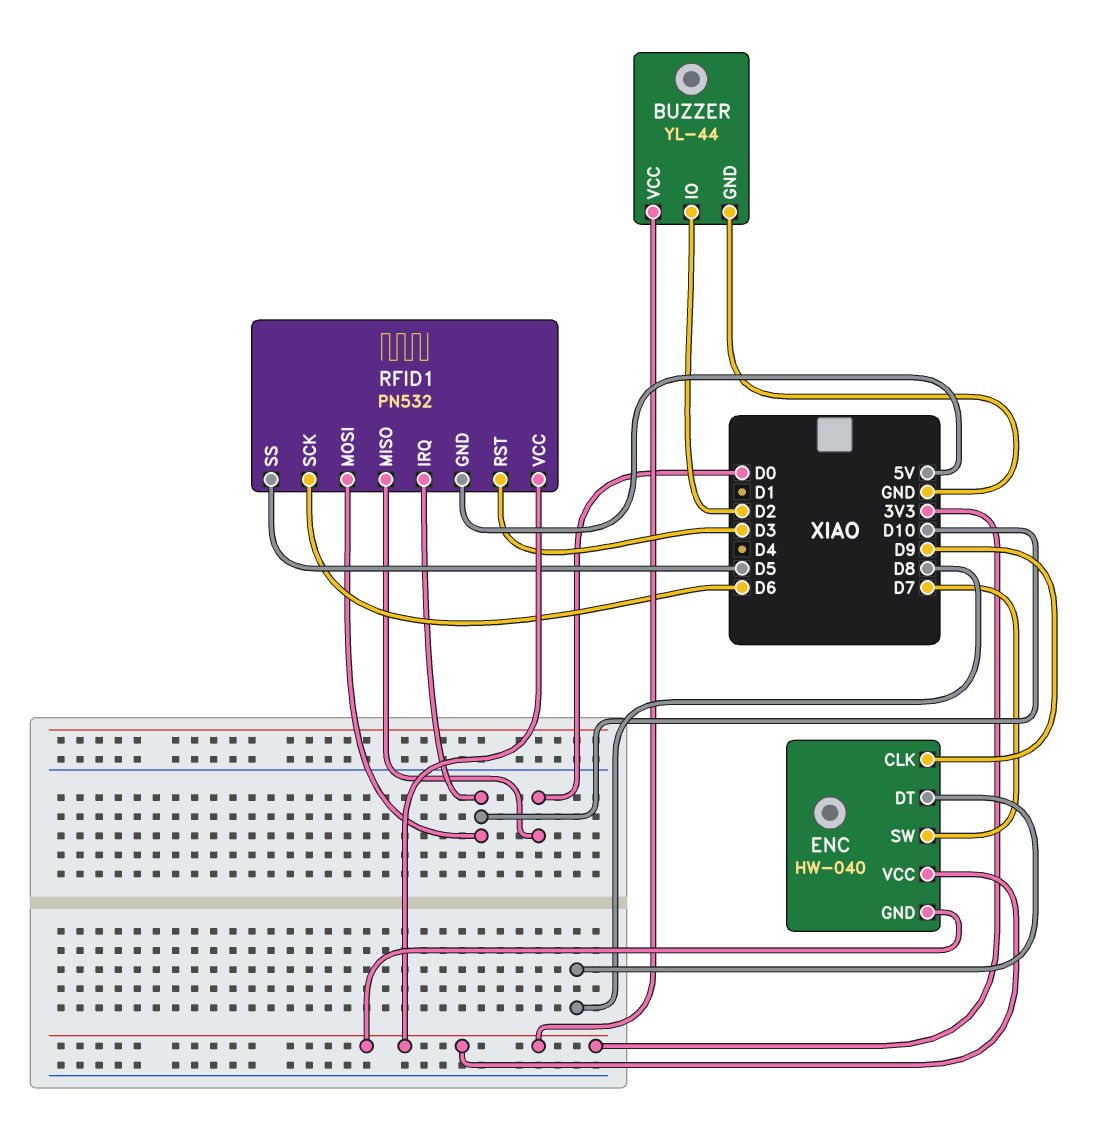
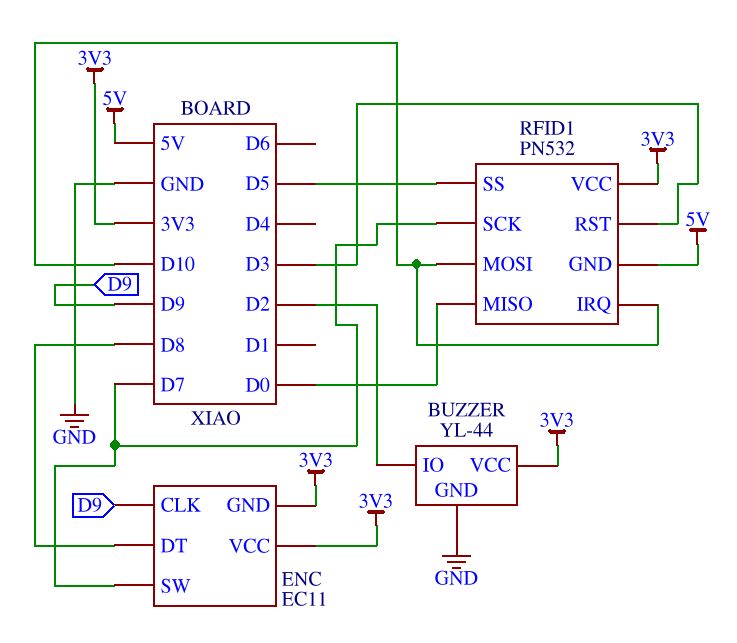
ENC: HW-040 -> EC11
RFID1 pin SCK: D6 -> D7

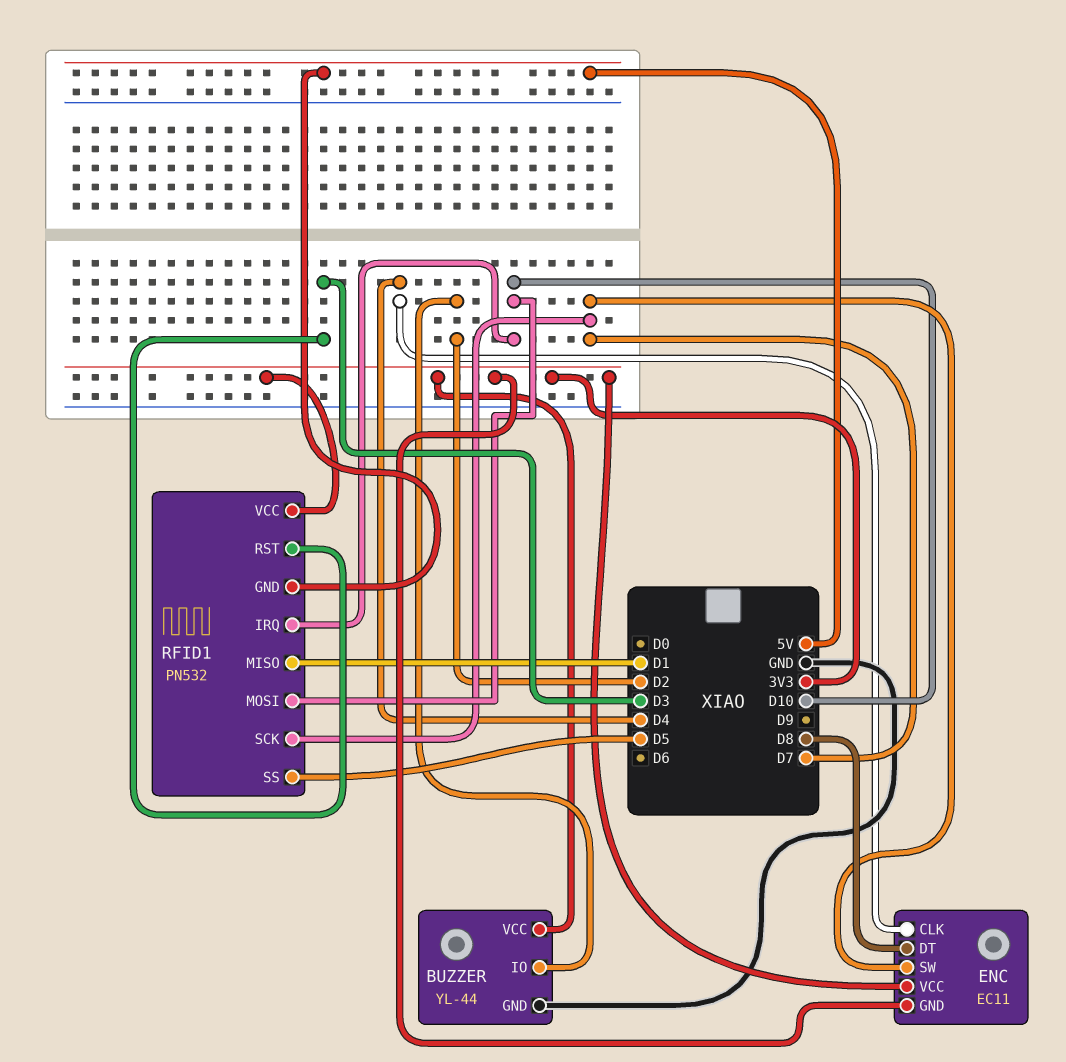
ENC pin CLK: D9 -> D4
RFID1 pin MISO: D0 -> D1

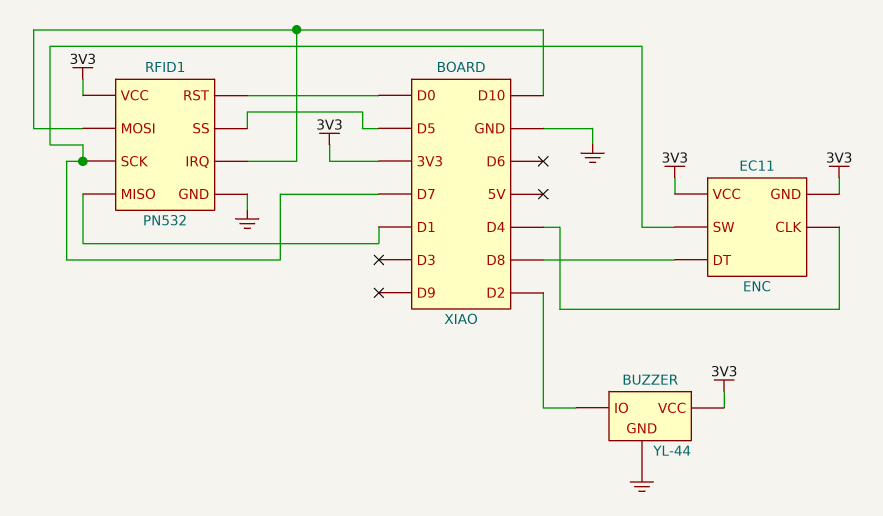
RFID1 pin GND: 5V -> GND
RFID1 pin RST: D3 -> D0

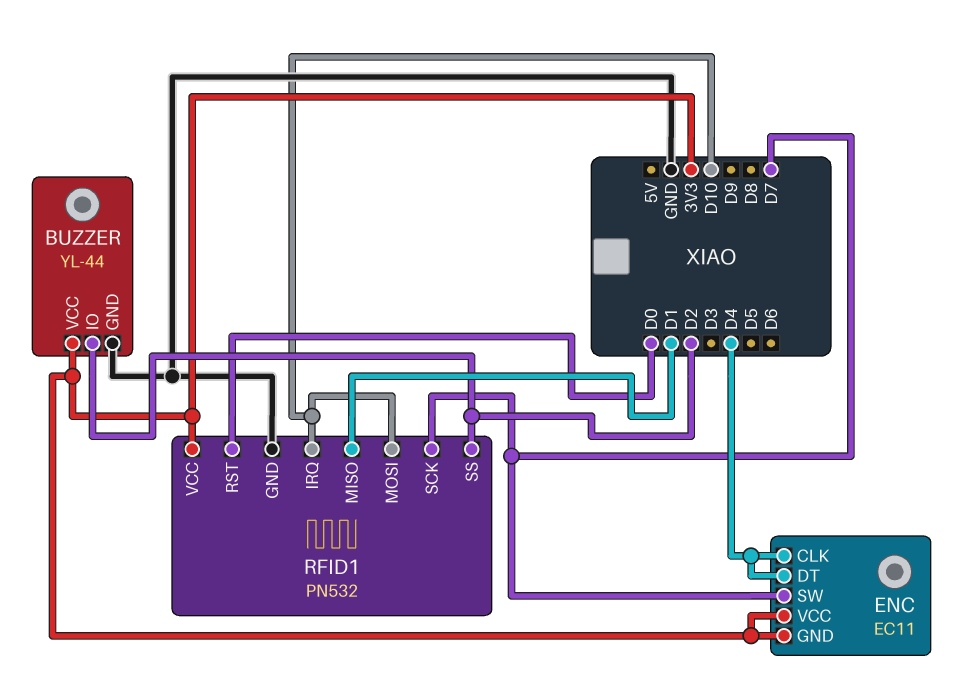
ENC pin DT: D8 -> D4
RFID1 pin SS: D5 -> D2

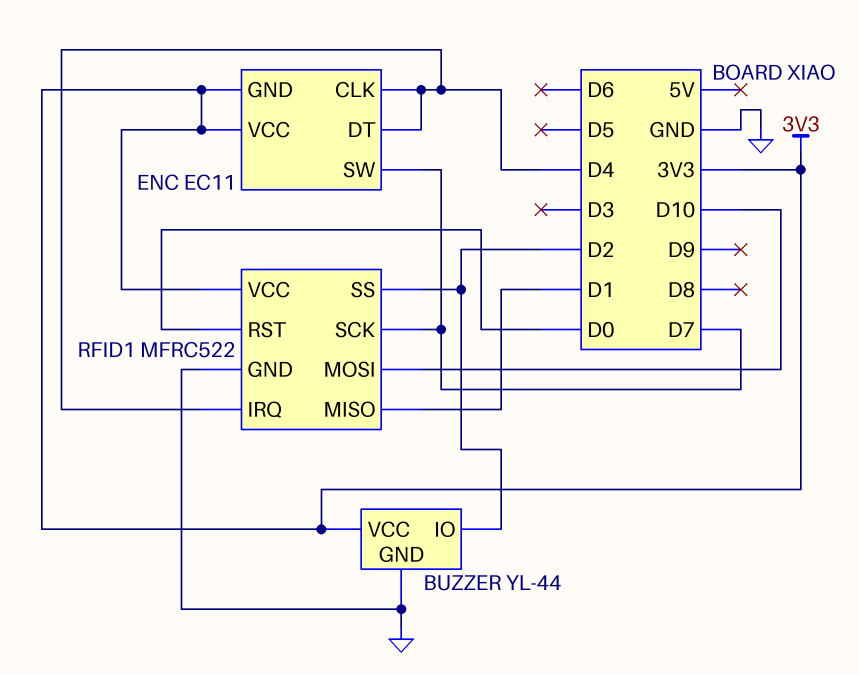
RFID1: PN532 -> MFRC522
RFID1 pin IRQ: D10 -> D4

